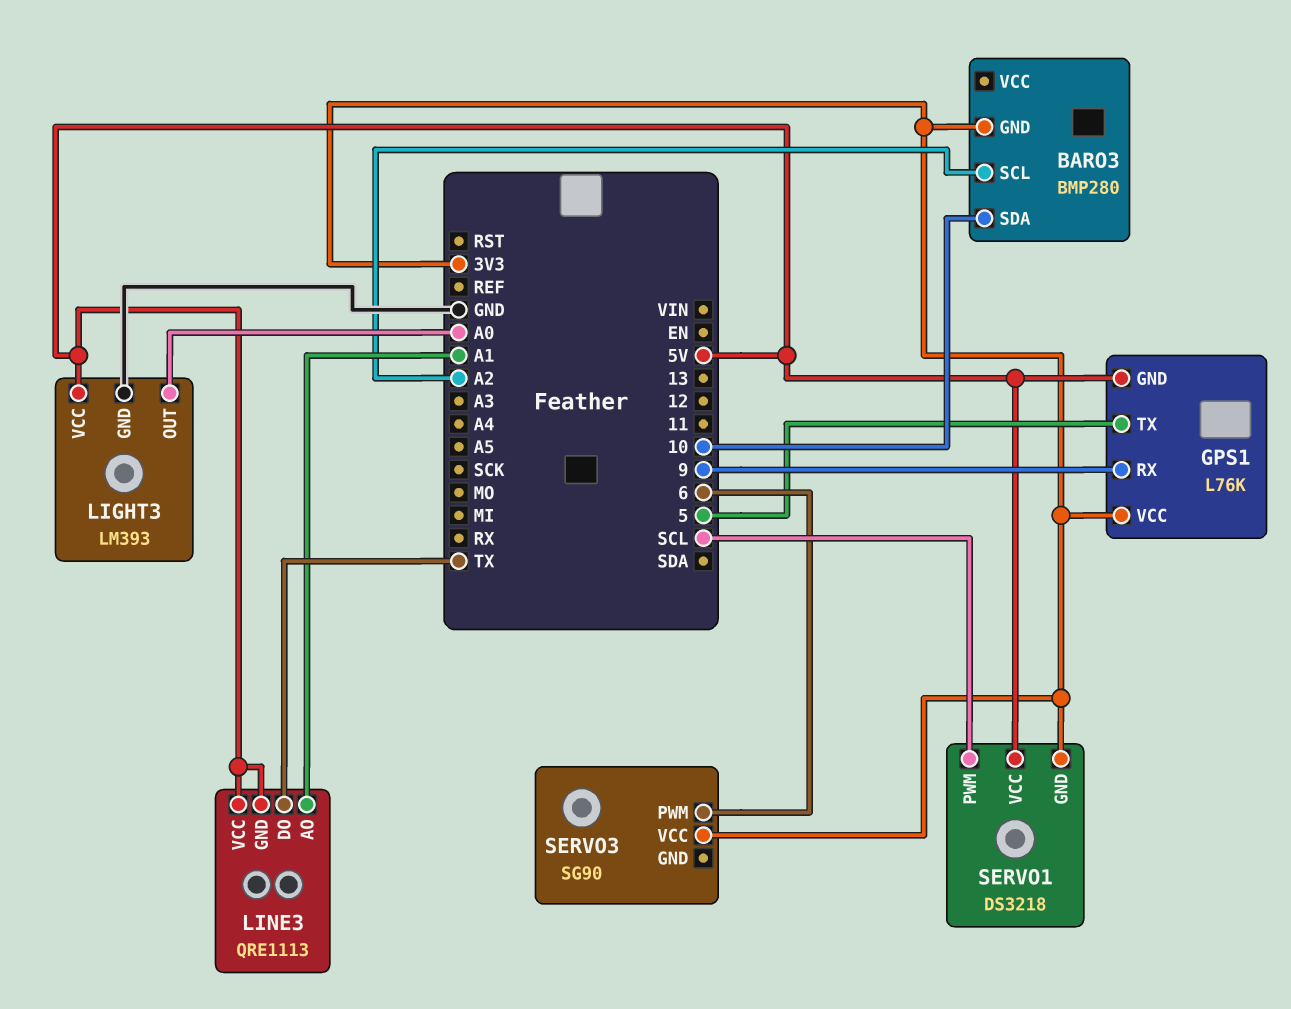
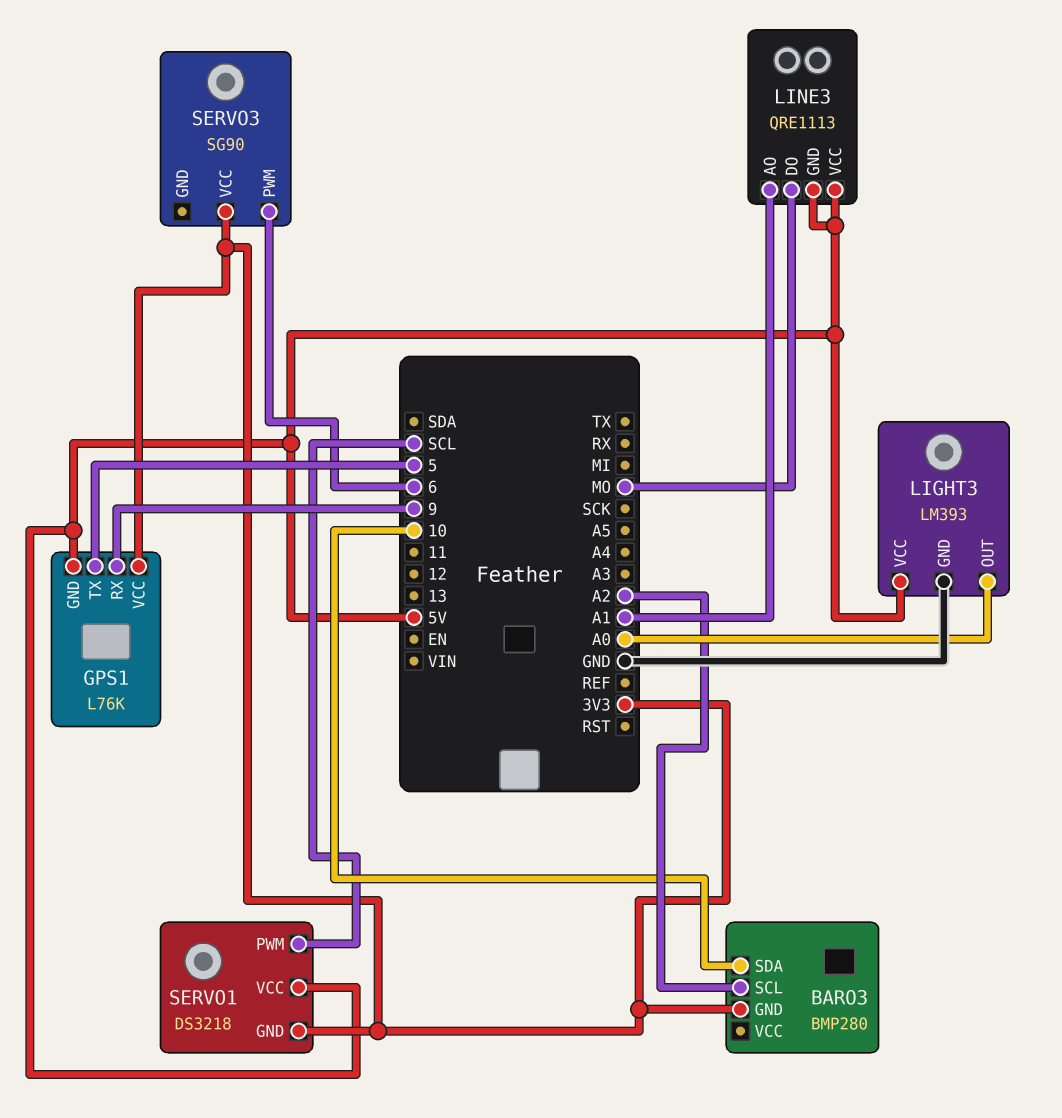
LINE3 pin DO: TX -> MO

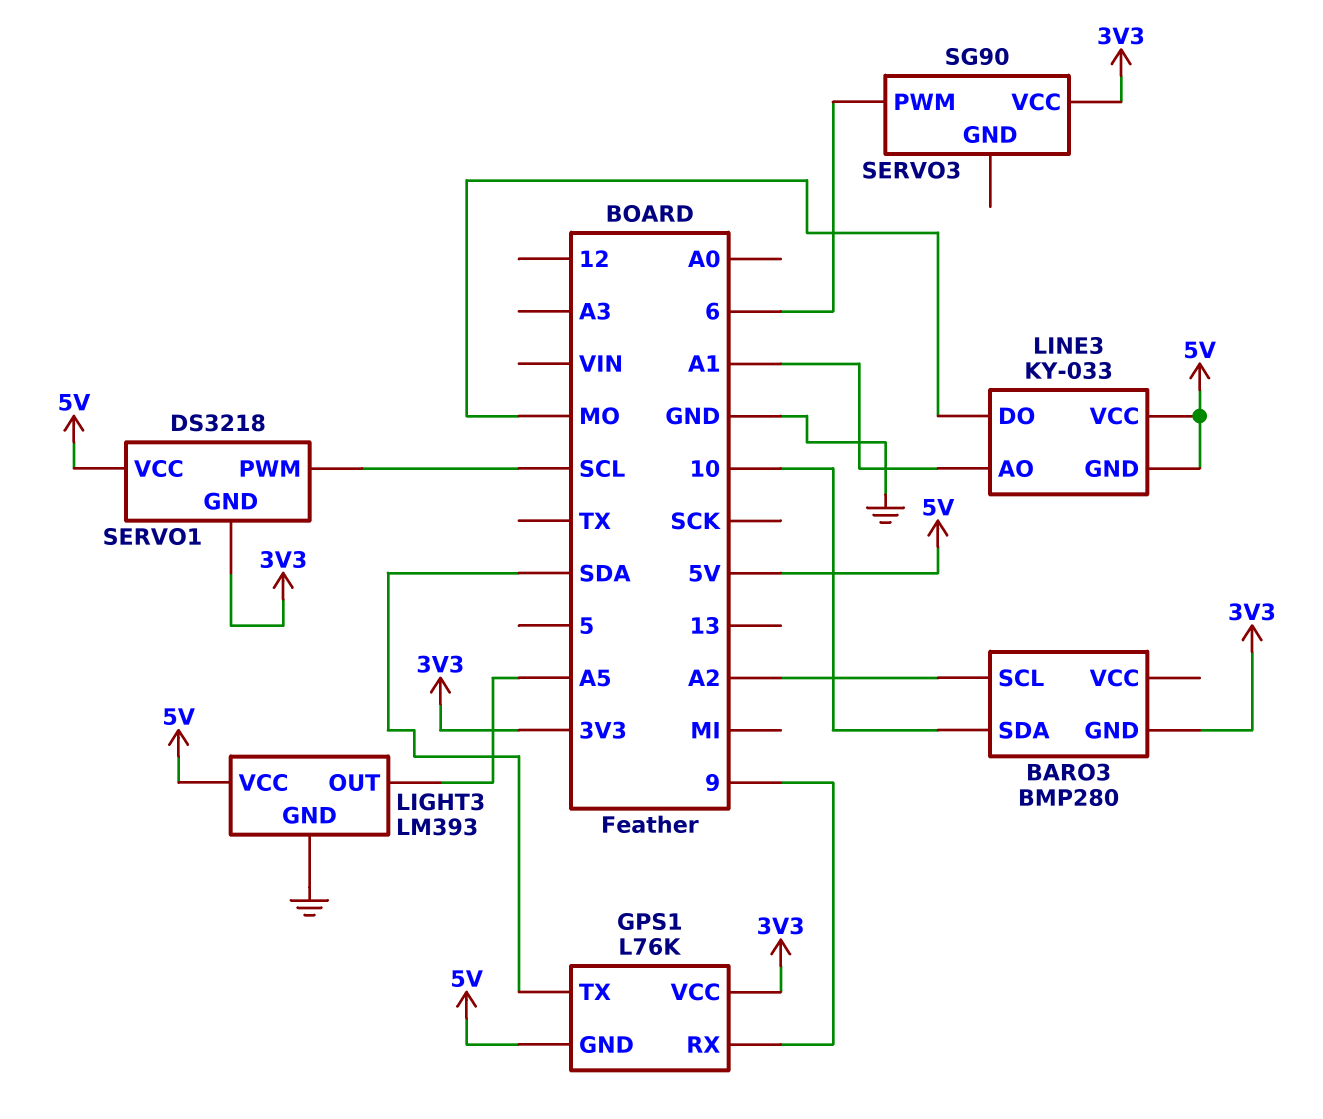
GPS1 pin TX: 5 -> SDA
LIGHT3 pin OUT: A0 -> A5
LINE3: QRE1113 -> KY-033

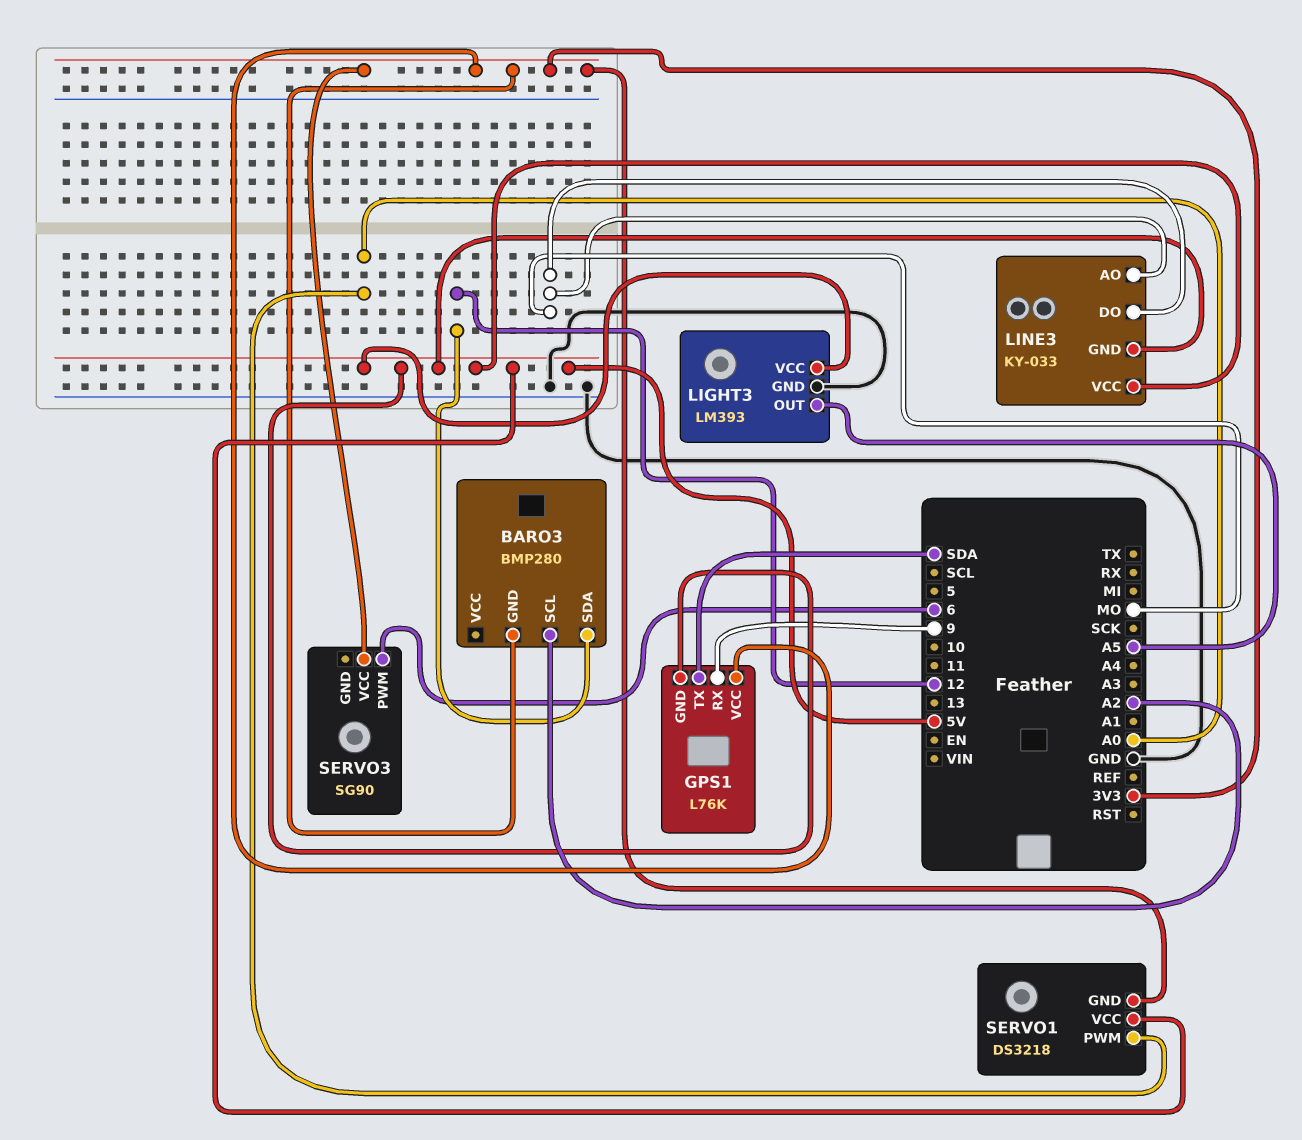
BARO3 pin SDA: 10 -> 12
LINE3 pin AO: A1 -> MO
SERVO1 pin PWM: SCL -> A0

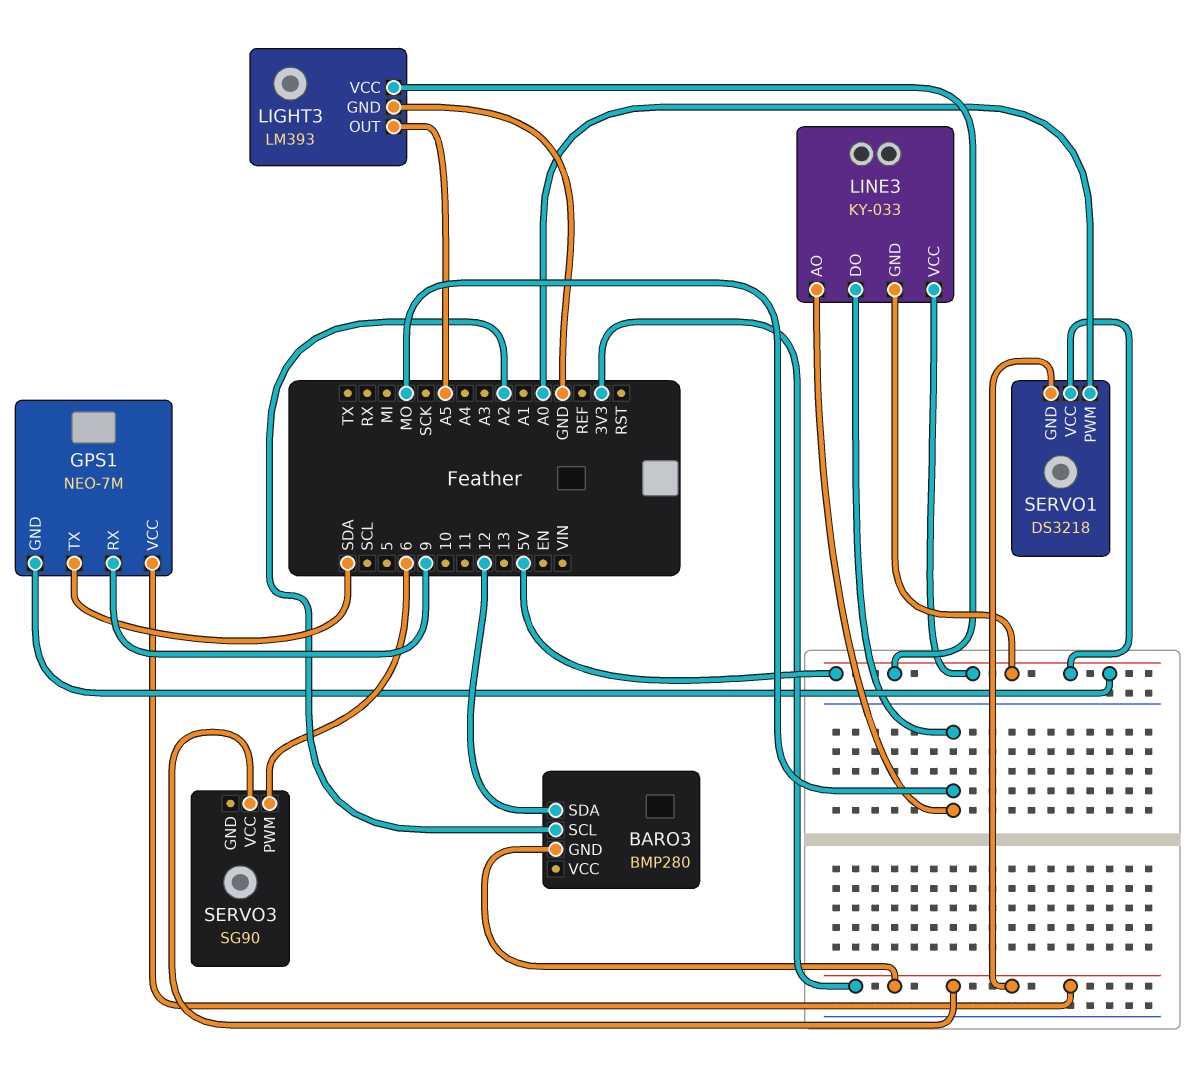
GPS1: L76K -> NEO-7M

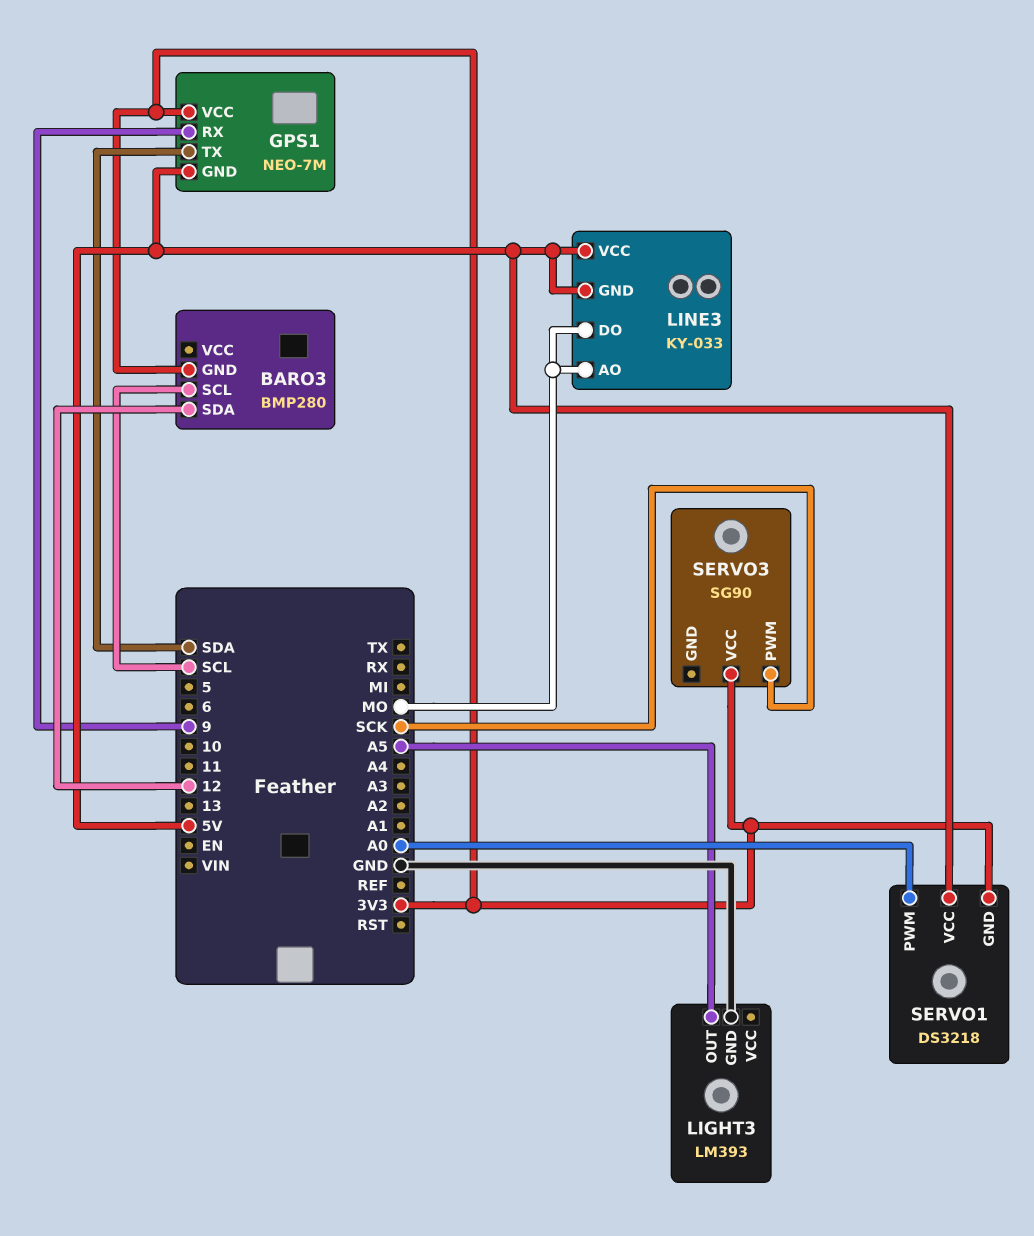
BARO3 pin SCL: A2 -> SCL
LIGHT3 pin VCC: 5V -> none
SERVO3 pin PWM: 6 -> SCK

